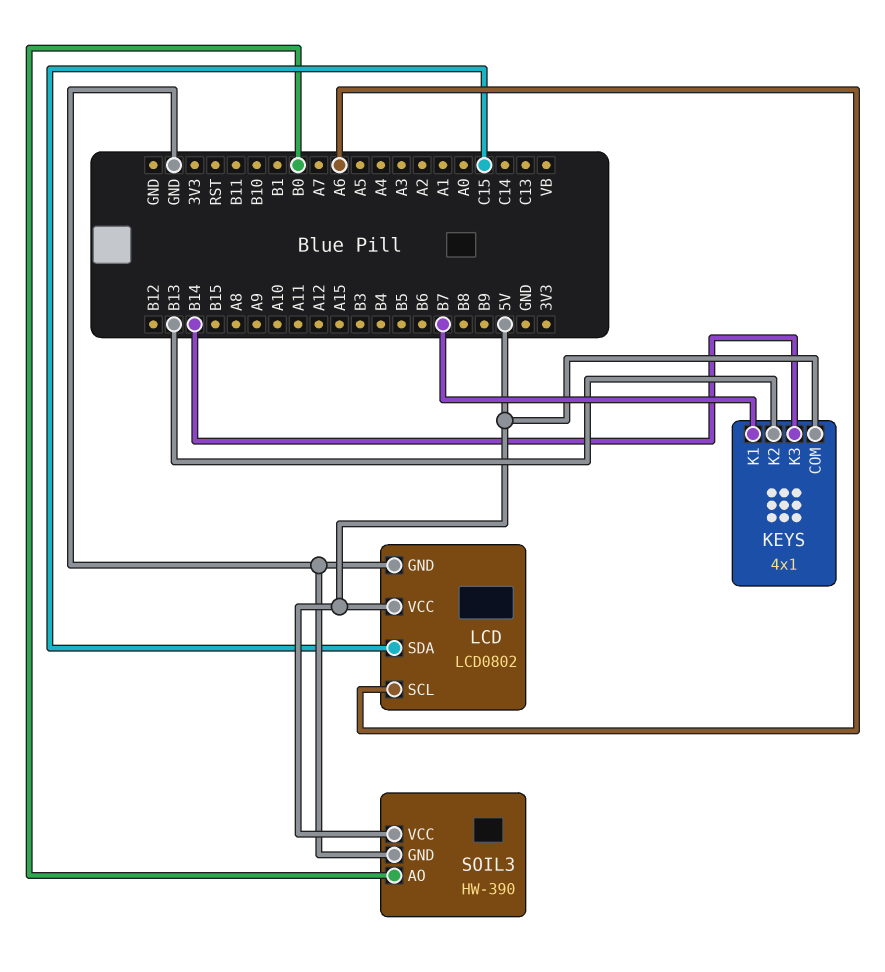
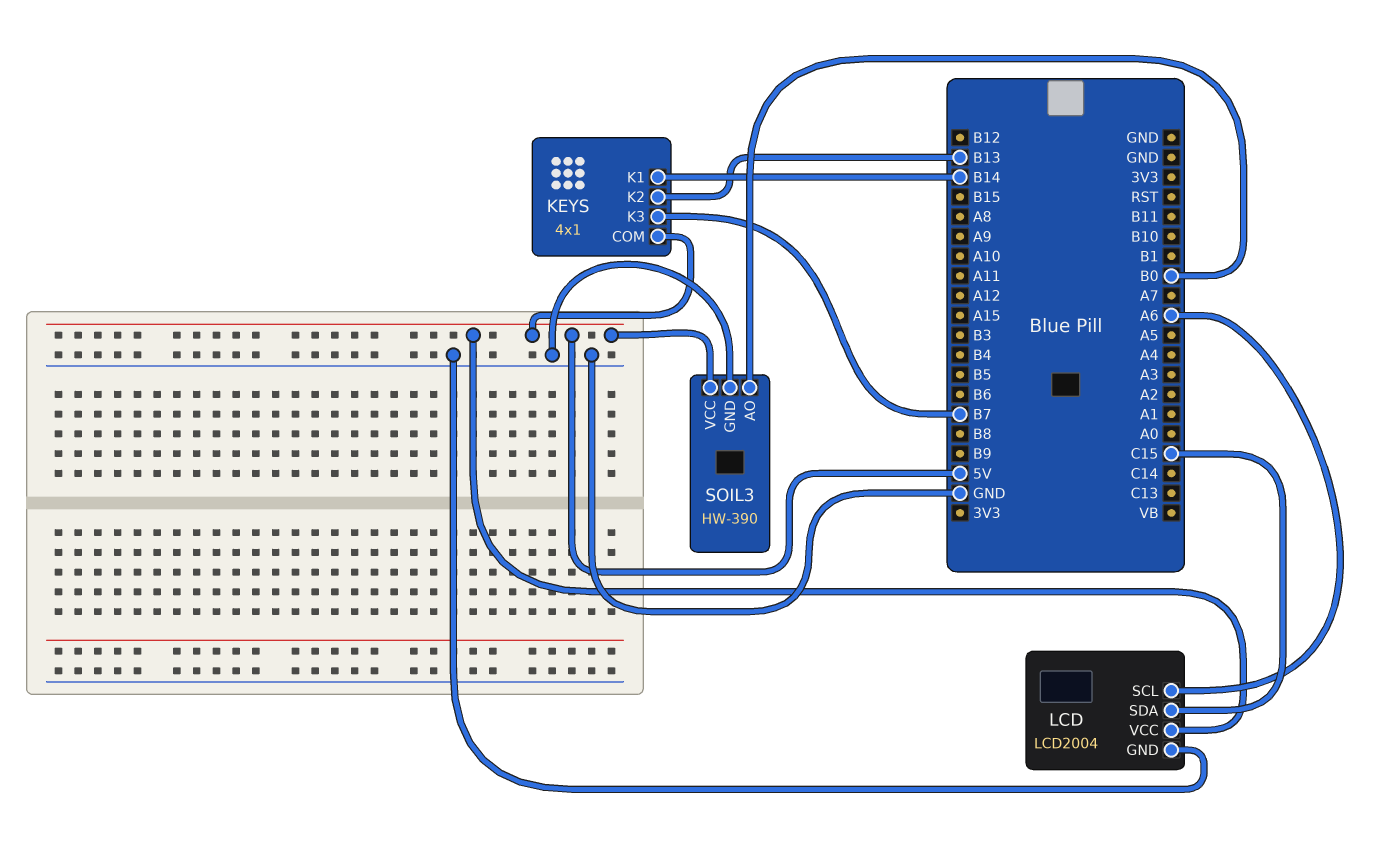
KEYS pin K1: B7 -> B14
KEYS pin K3: B14 -> B7
LCD: LCD0802 -> LCD2004

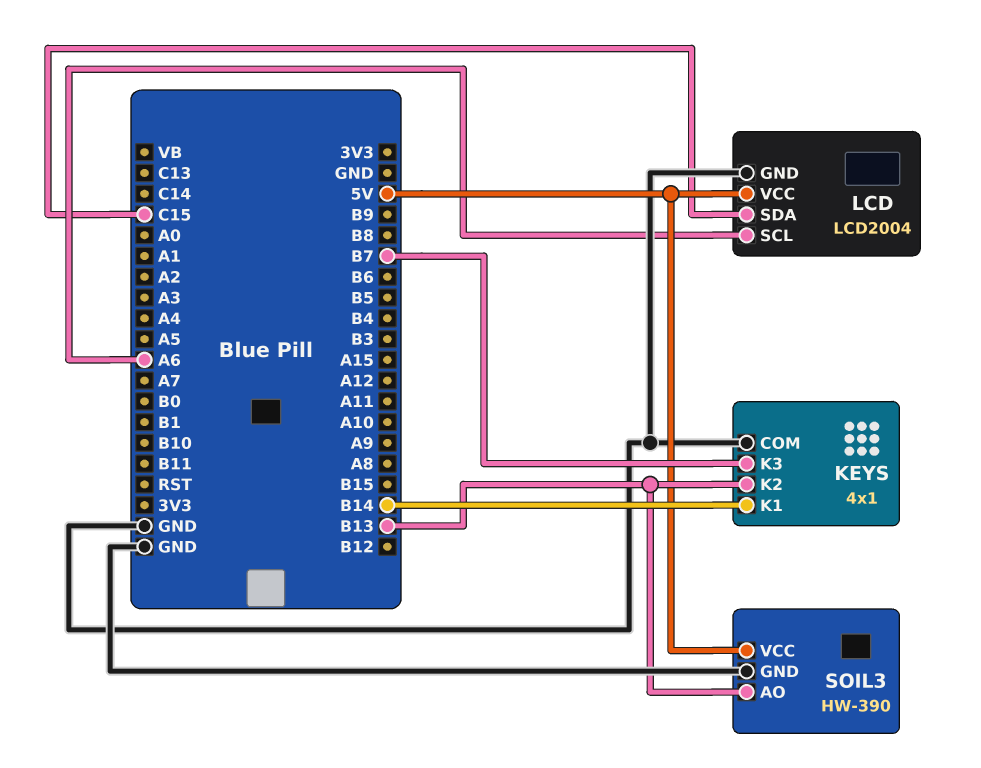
KEYS pin COM: 5V -> GND
SOIL3 pin AO: B0 -> B13

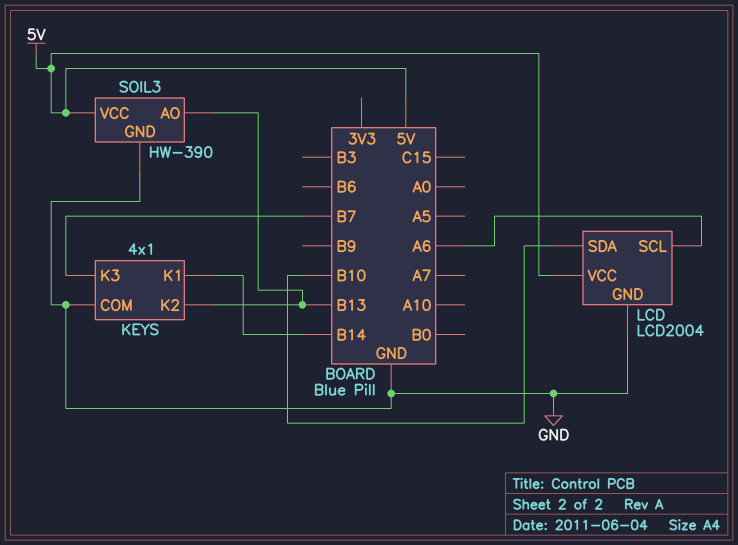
LCD pin SDA: C15 -> B10

